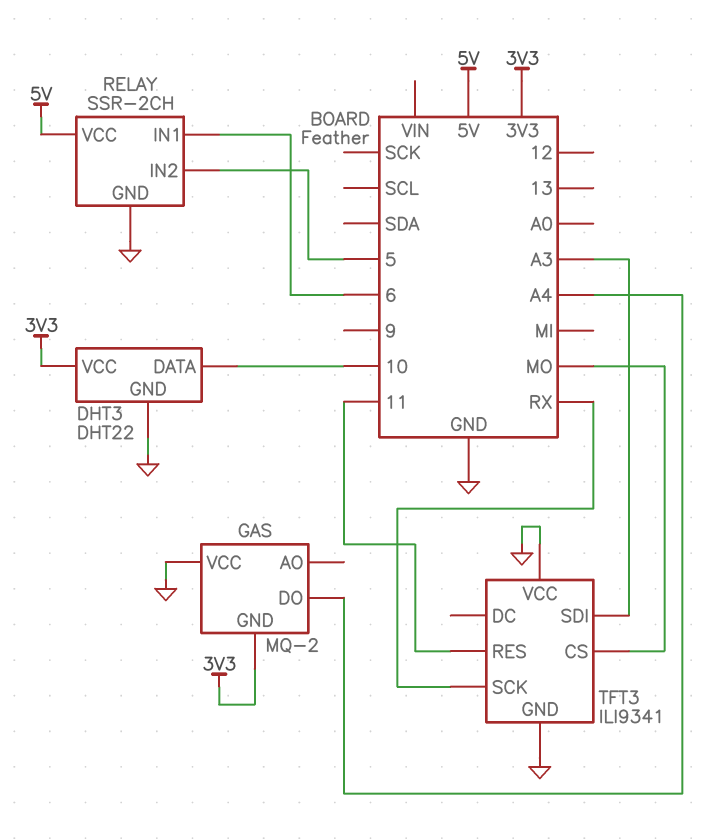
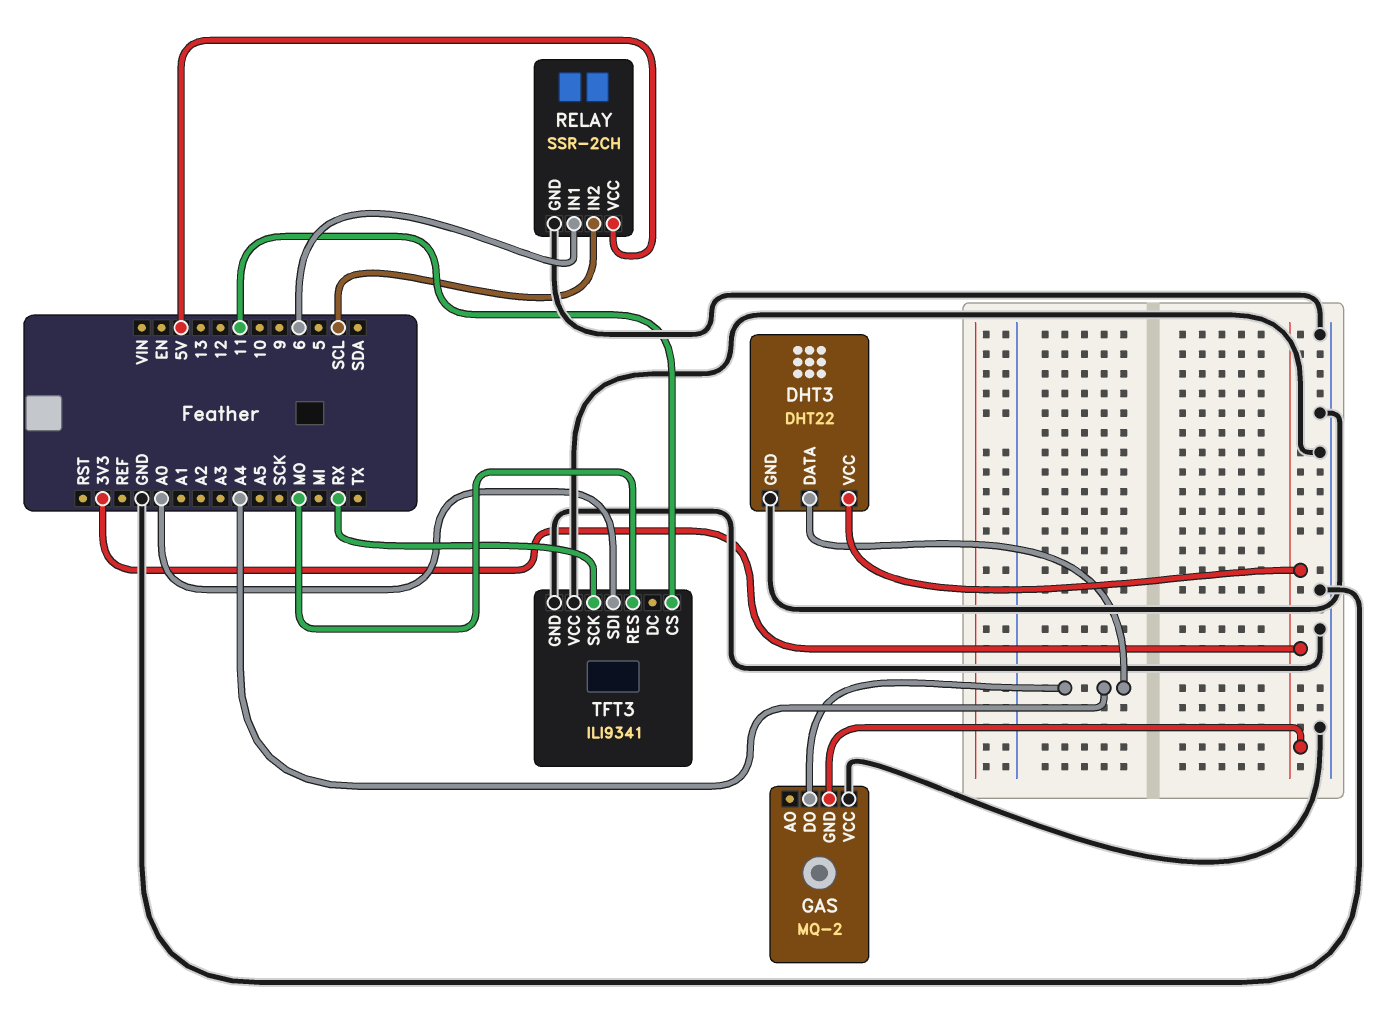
DHT3 pin DATA: 10 -> A4
RELAY pin IN2: 5 -> SCL
TFT3 pin CS: MO -> 11
TFT3 pin RES: 11 -> MO
TFT3 pin SDI: A3 -> A0

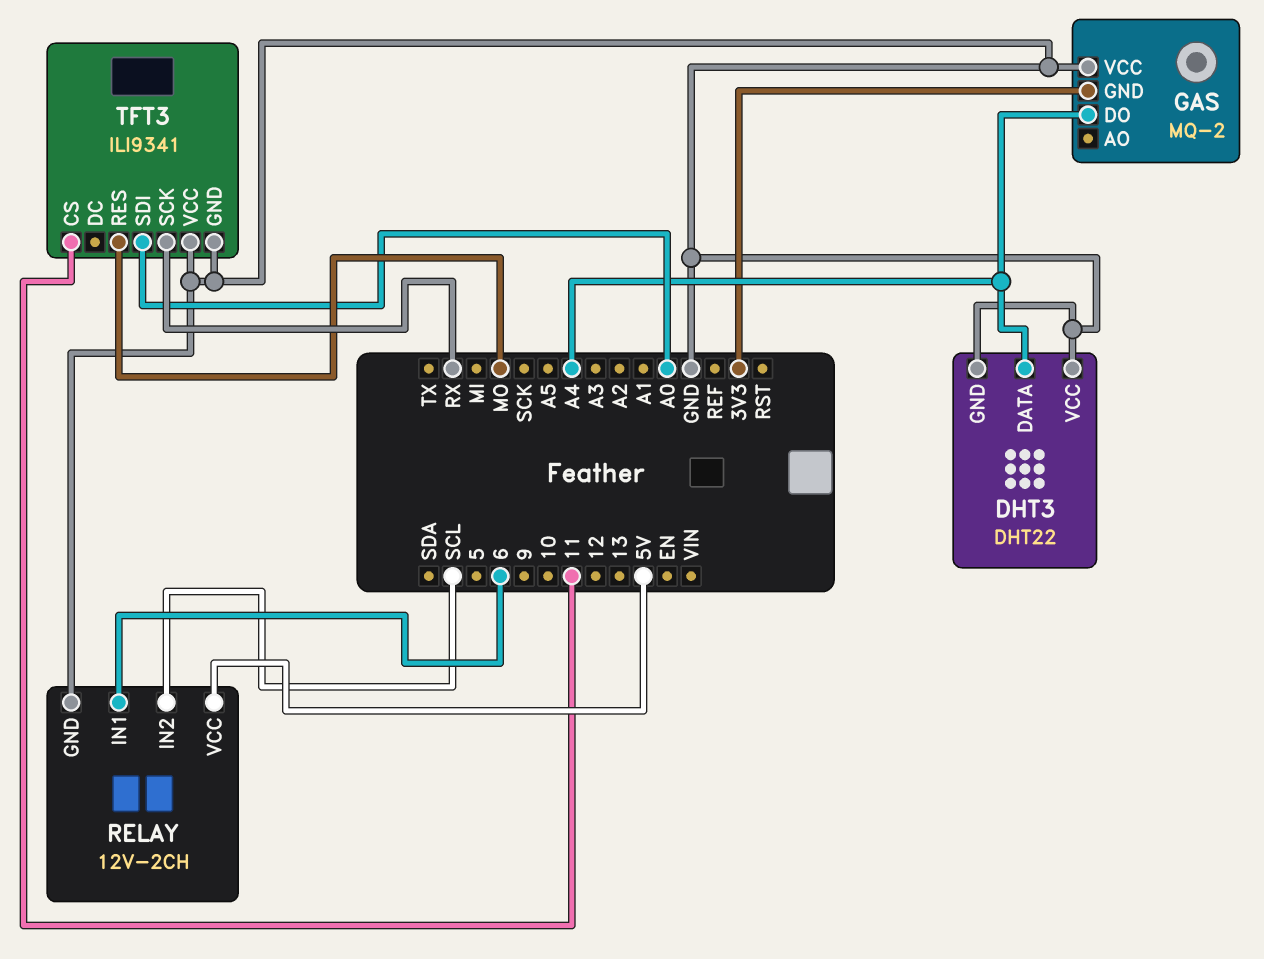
DHT3 pin VCC: 3V3 -> GND
RELAY: SSR-2CH -> 12V-2CH

